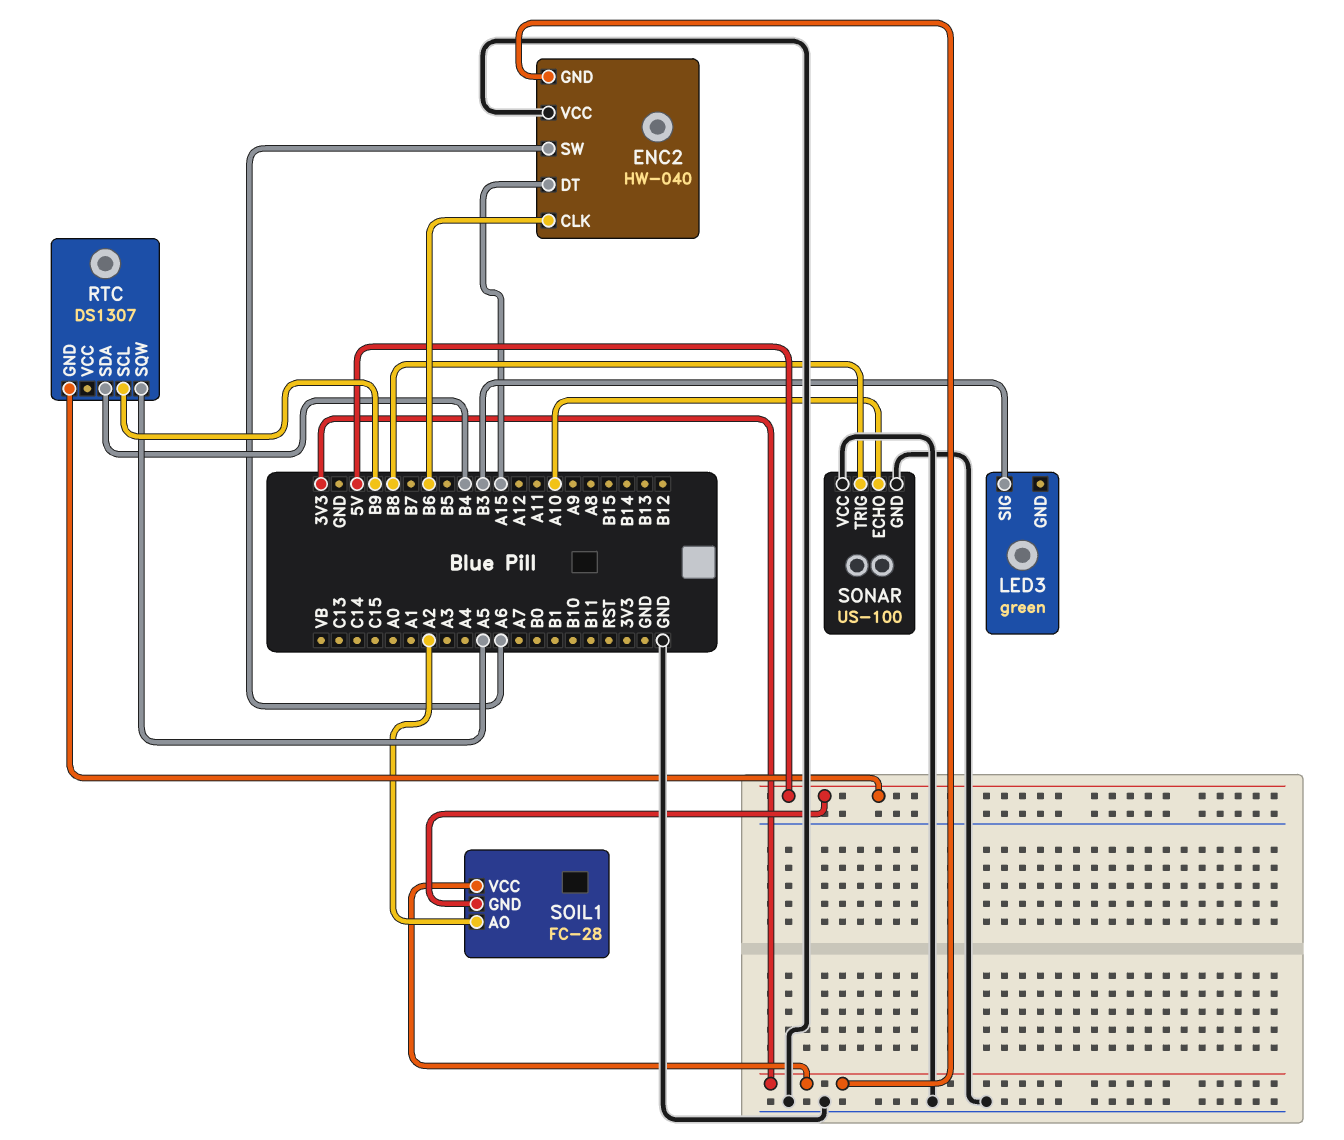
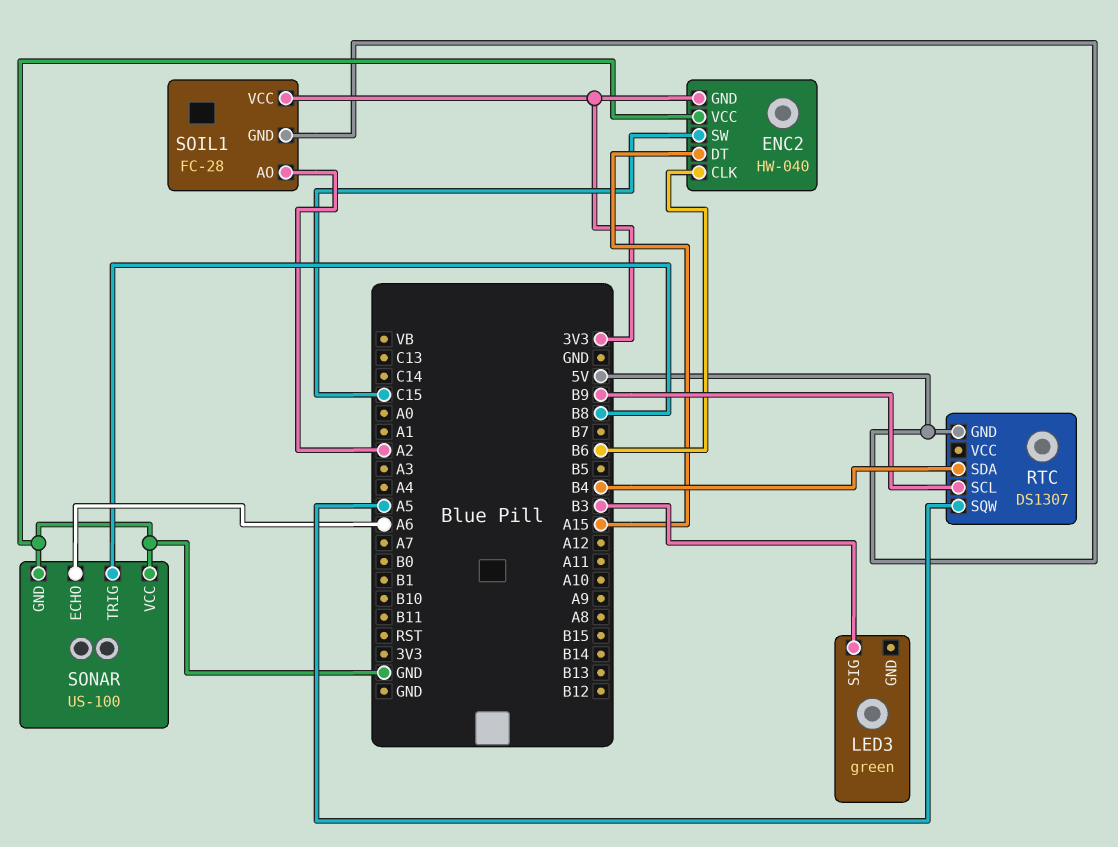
ENC2 pin SW: A6 -> C15
SONAR pin ECHO: A10 -> A6

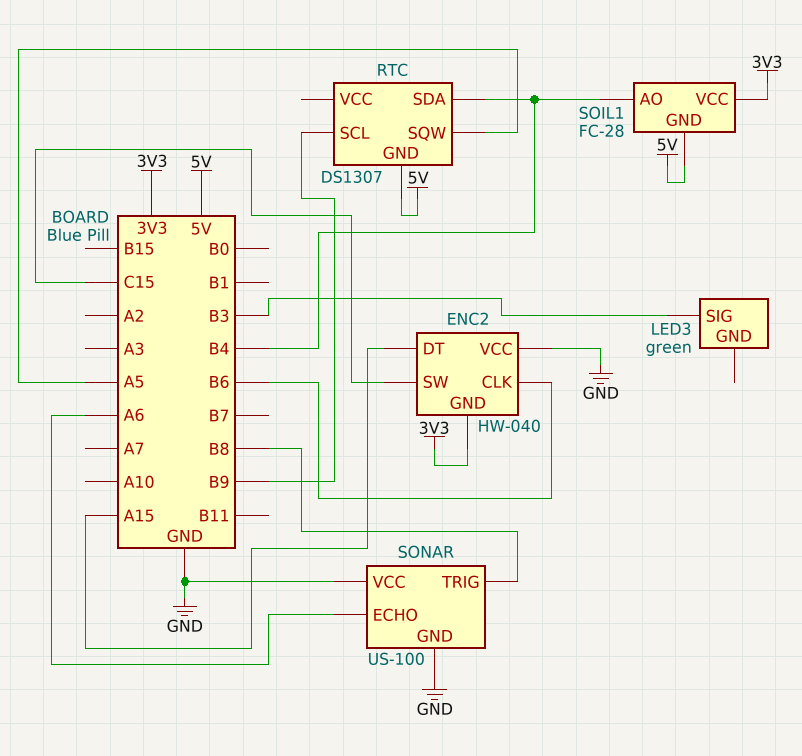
SOIL1 pin AO: A2 -> B4

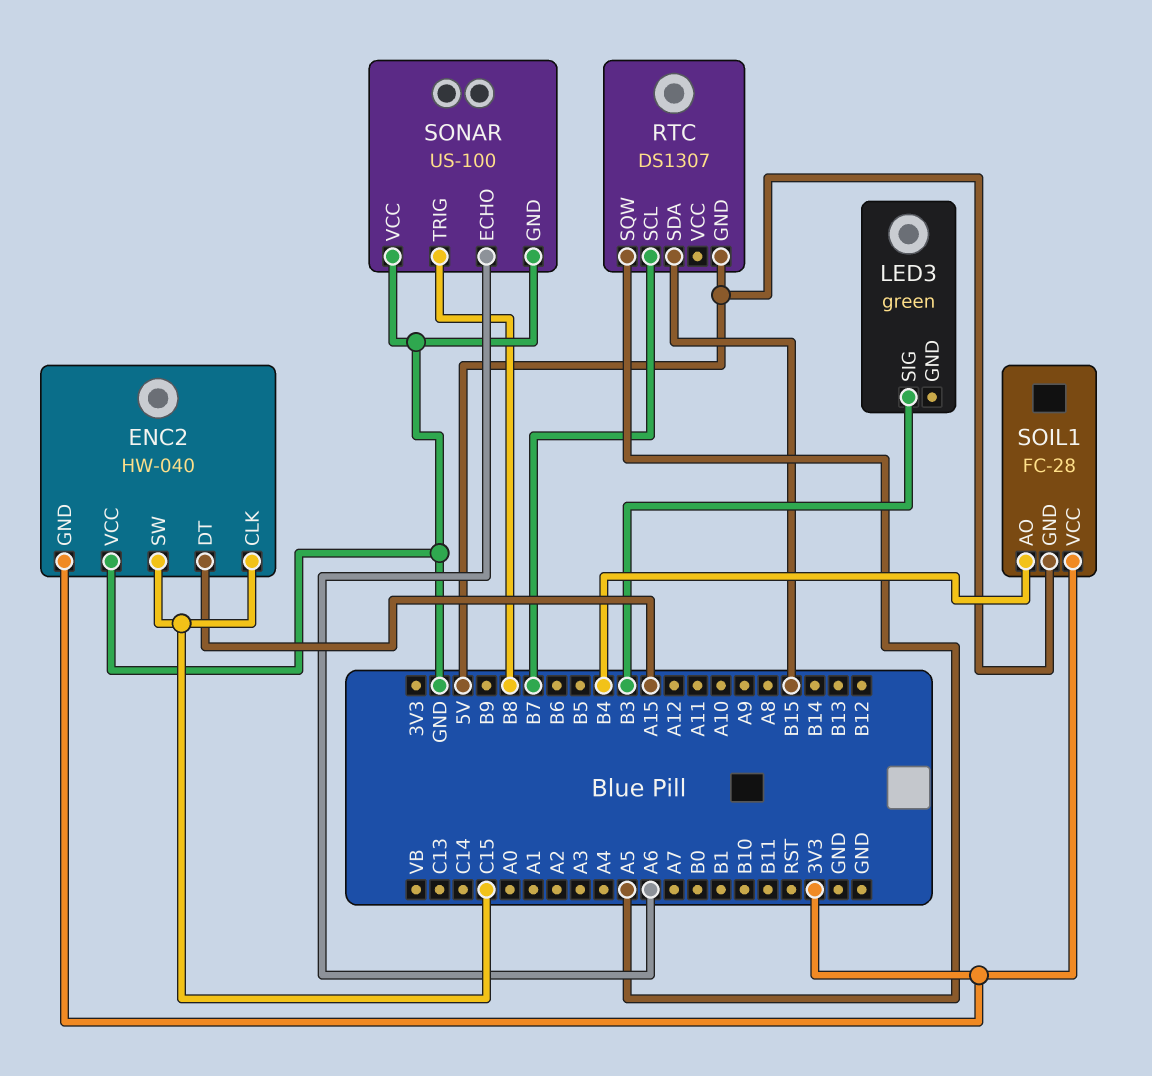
ENC2 pin CLK: B6 -> C15
RTC pin SCL: B9 -> B7
RTC pin SDA: B4 -> B15

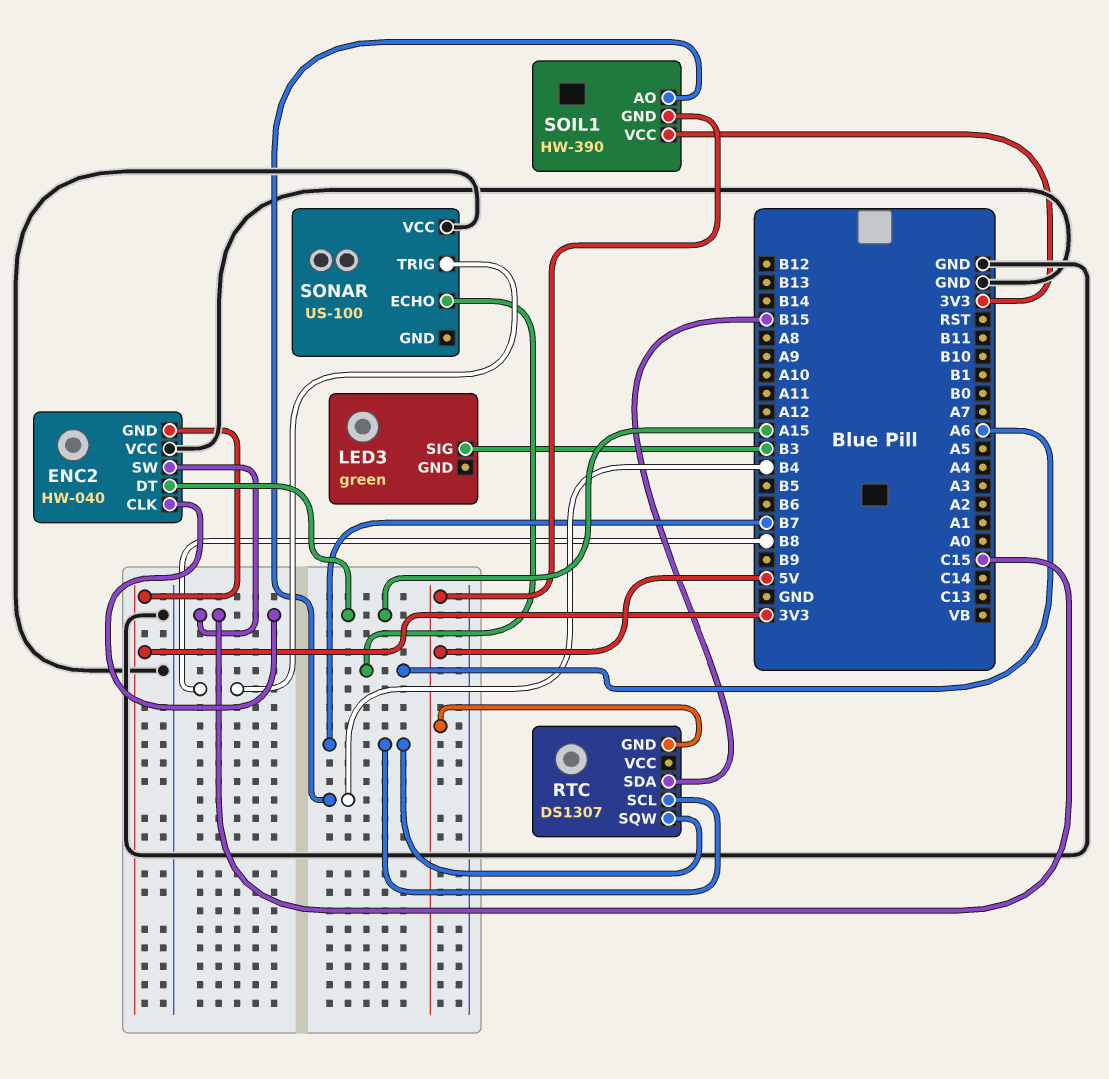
RTC pin SQW: A5 -> B7
SOIL1: FC-28 -> HW-390
SONAR pin GND: GND -> none

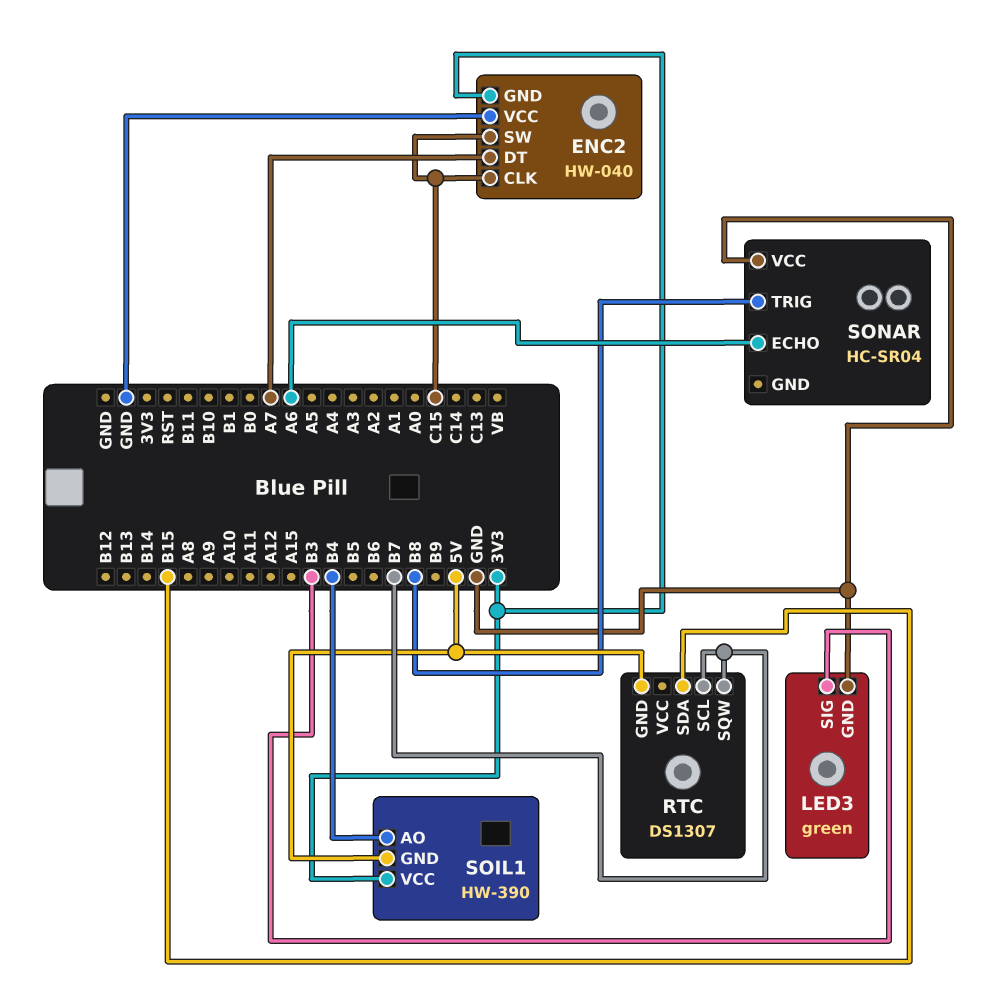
ENC2 pin DT: A15 -> A7
LED3 pin GND: none -> GND
SONAR: US-100 -> HC-SR04

